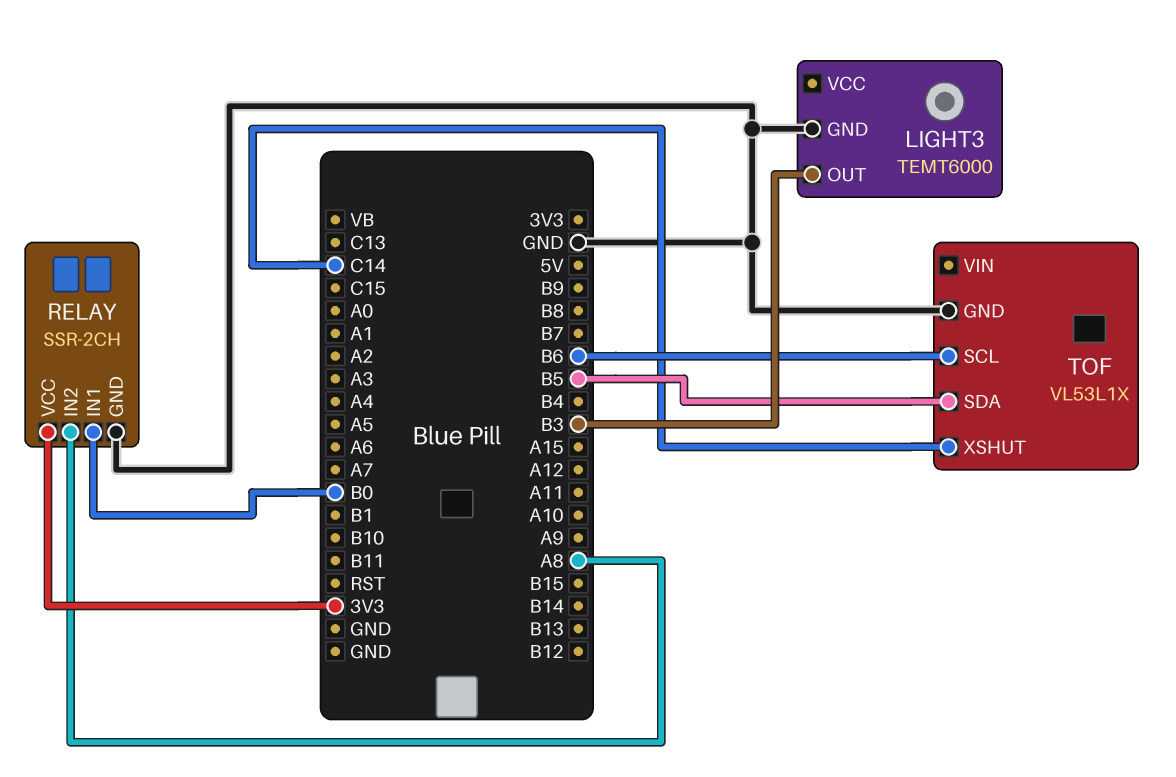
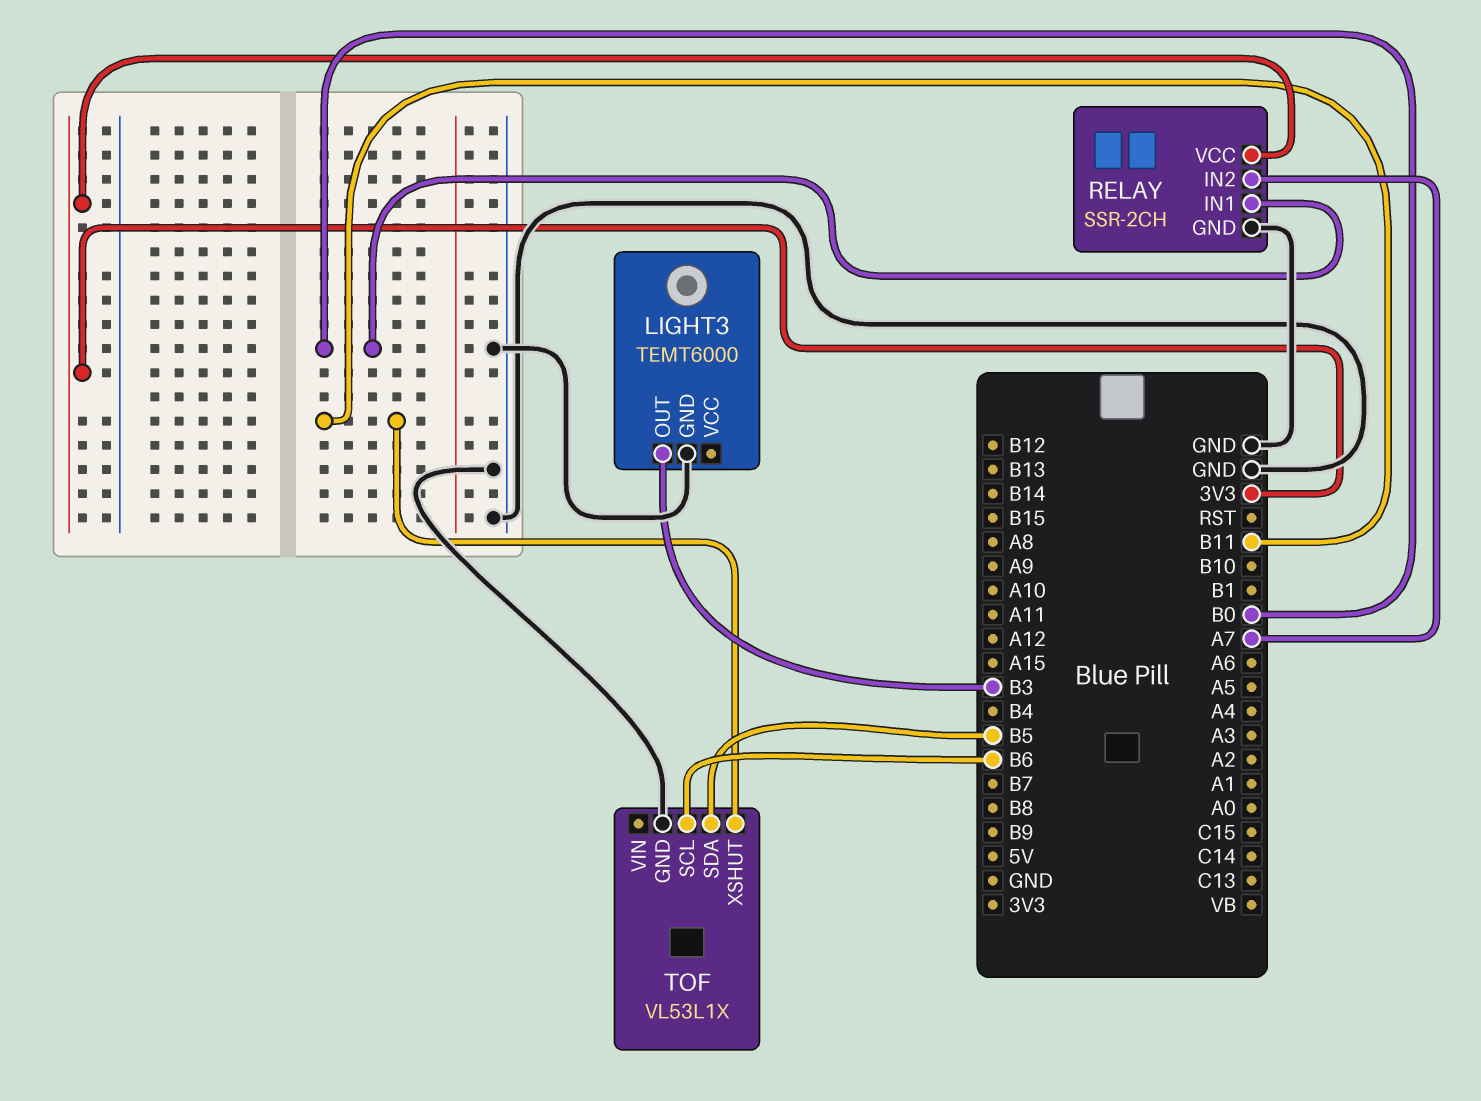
RELAY pin IN2: A8 -> A7
TOF pin XSHUT: C14 -> B11

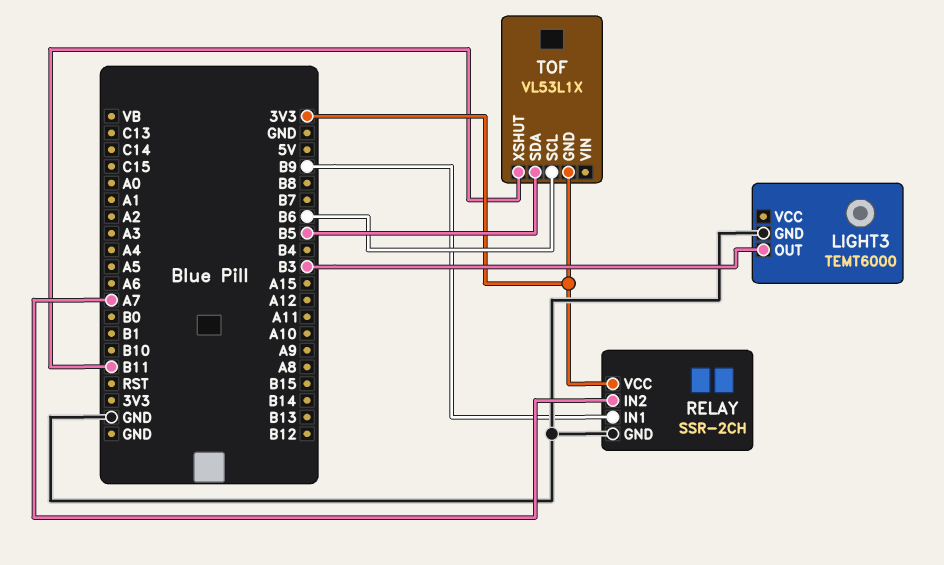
RELAY pin IN1: B0 -> B9
TOF pin GND: GND -> 3V3

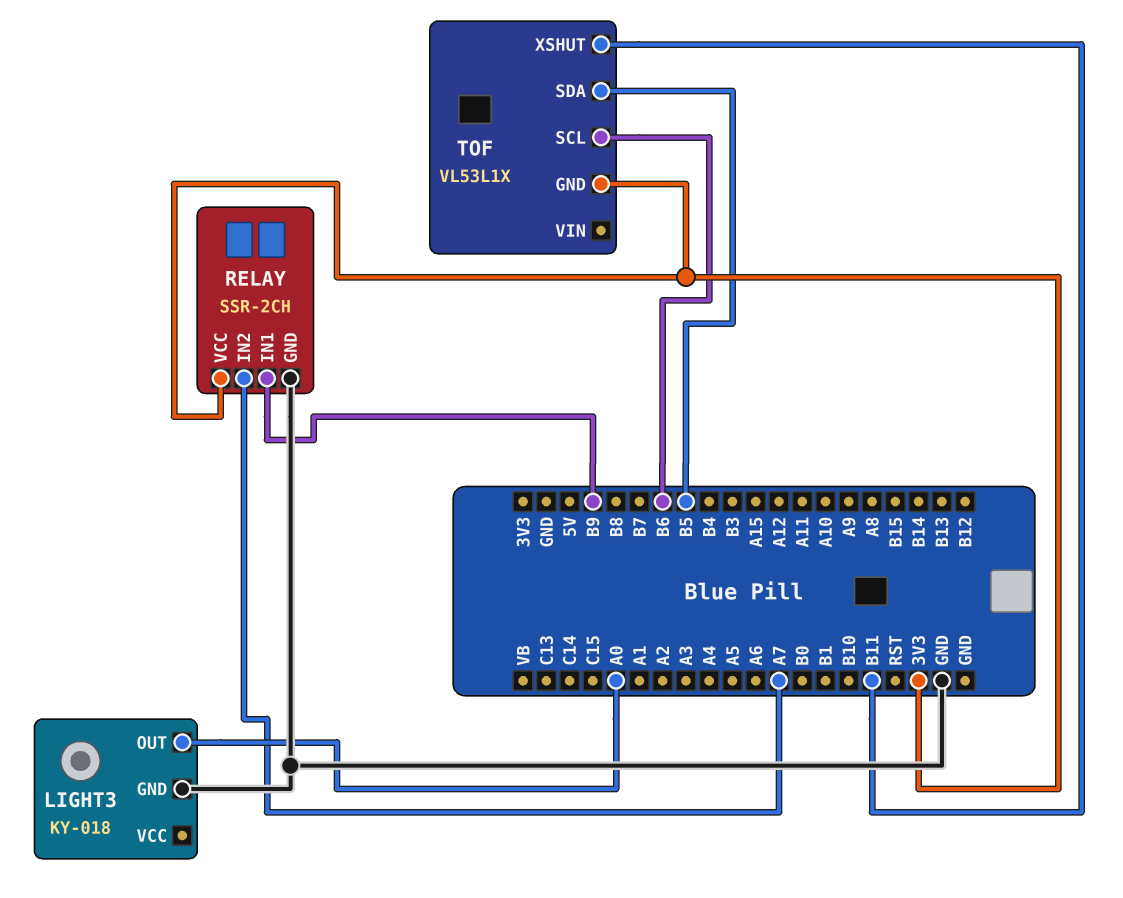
LIGHT3: TEMT6000 -> KY-018
LIGHT3 pin OUT: B3 -> A0

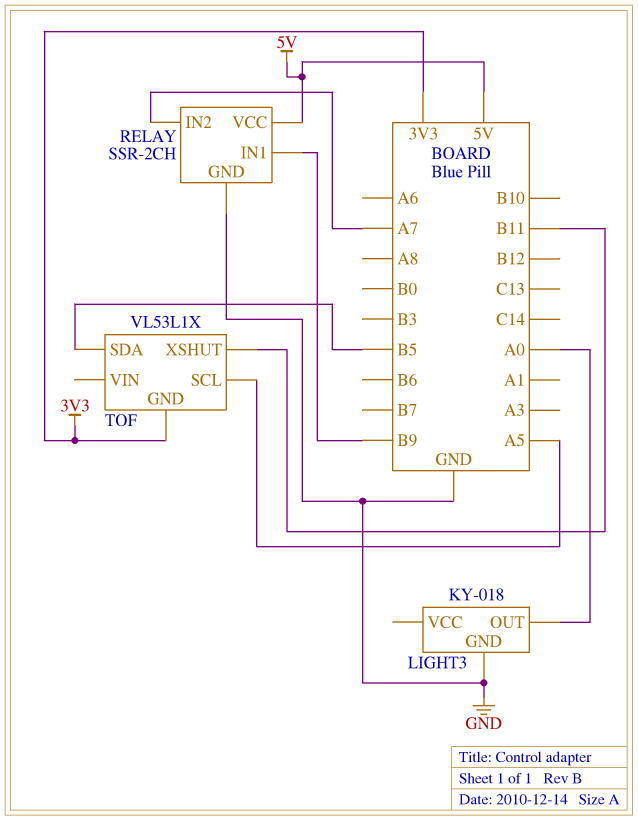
RELAY pin VCC: 3V3 -> 5V
TOF pin SCL: B6 -> A5

